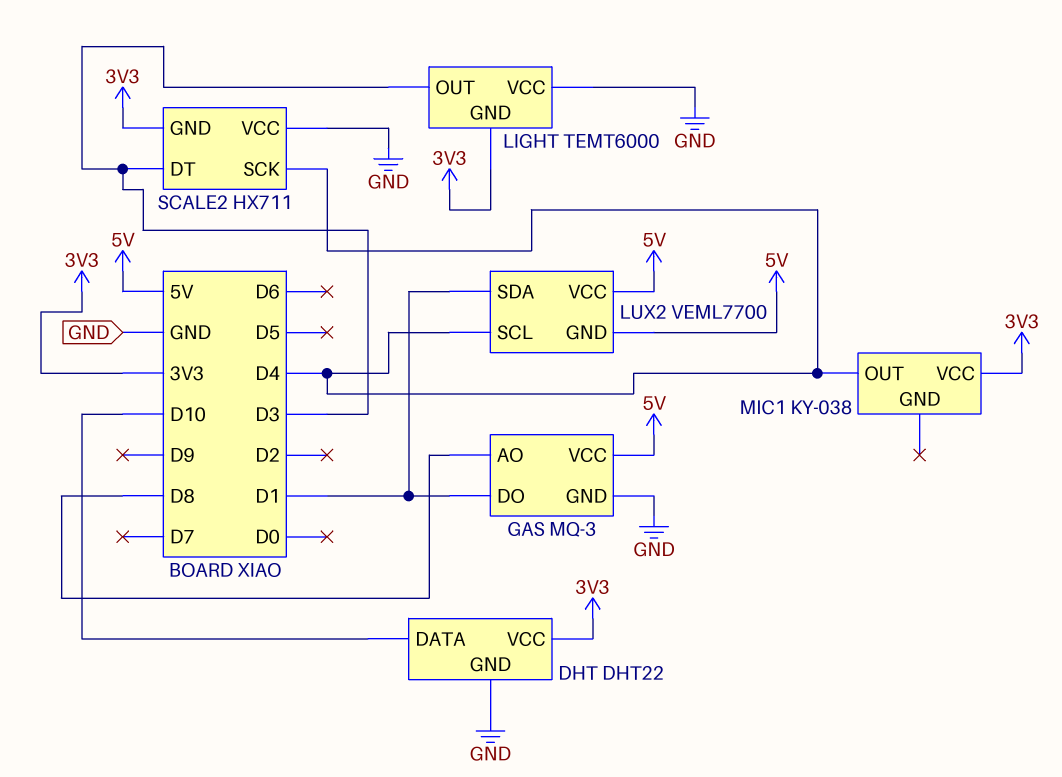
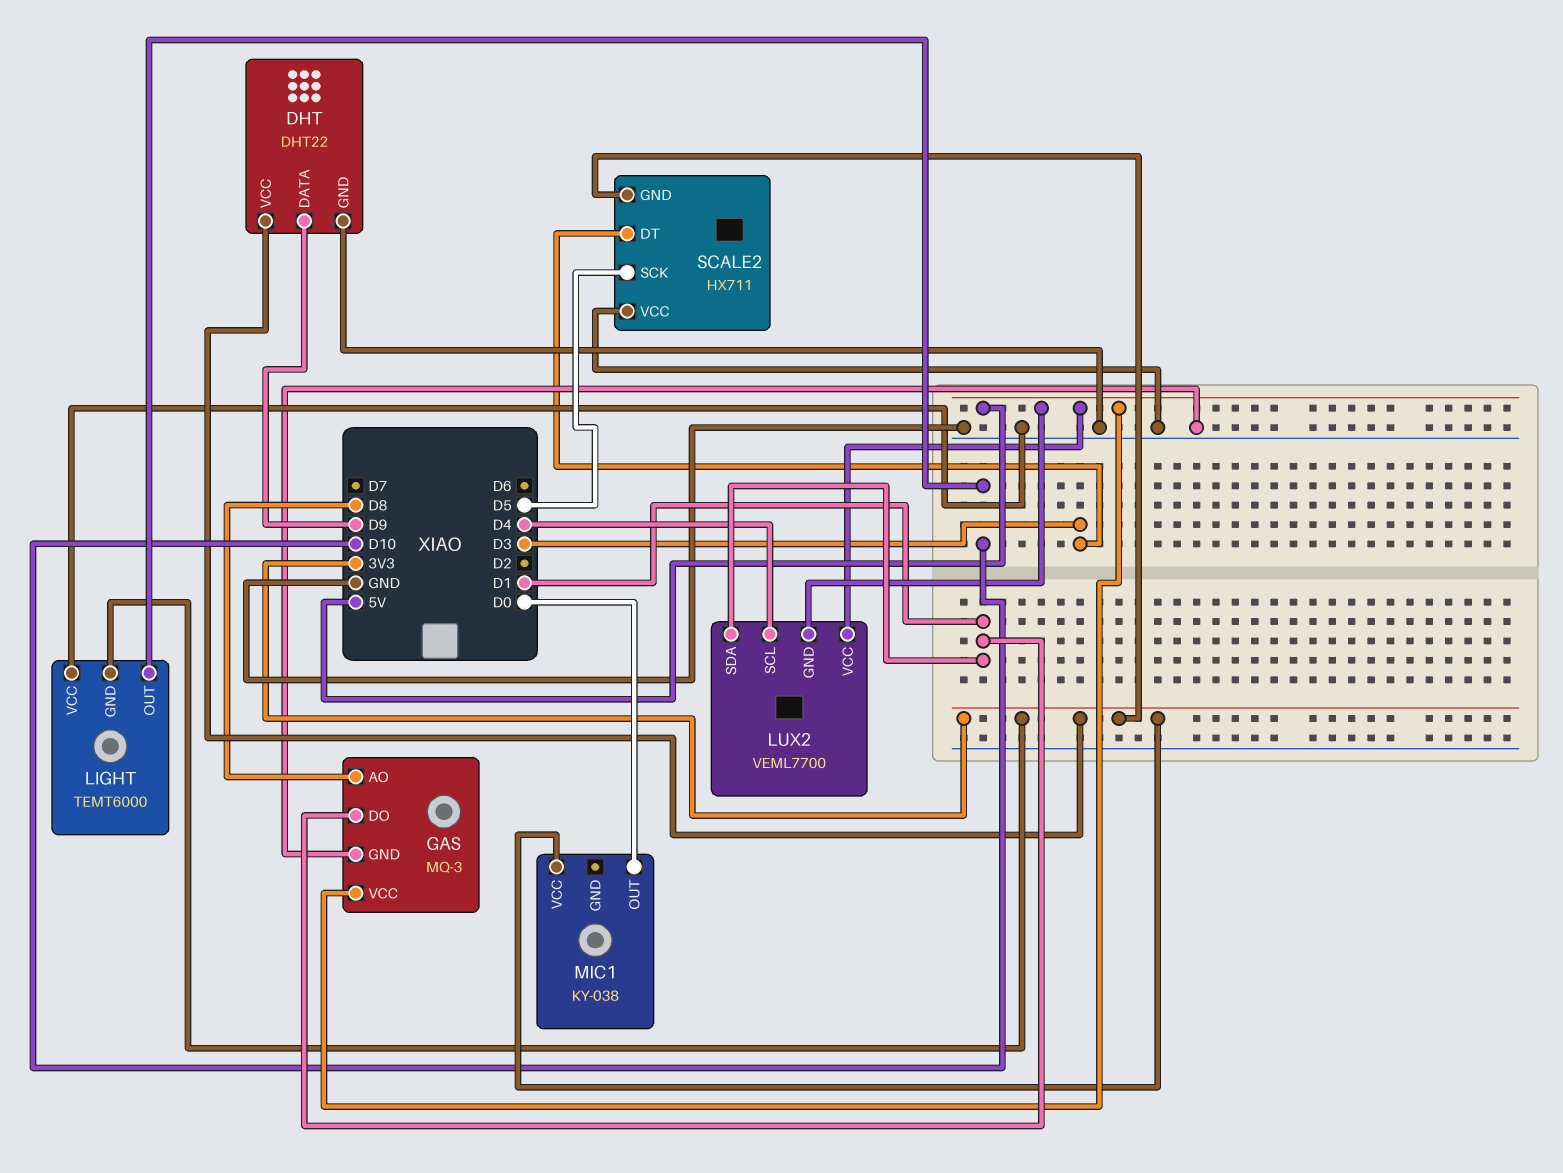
DHT pin DATA: D10 -> D9
LIGHT pin OUT: D3 -> D10
MIC1 pin OUT: D4 -> D0
SCALE2 pin SCK: D4 -> D5

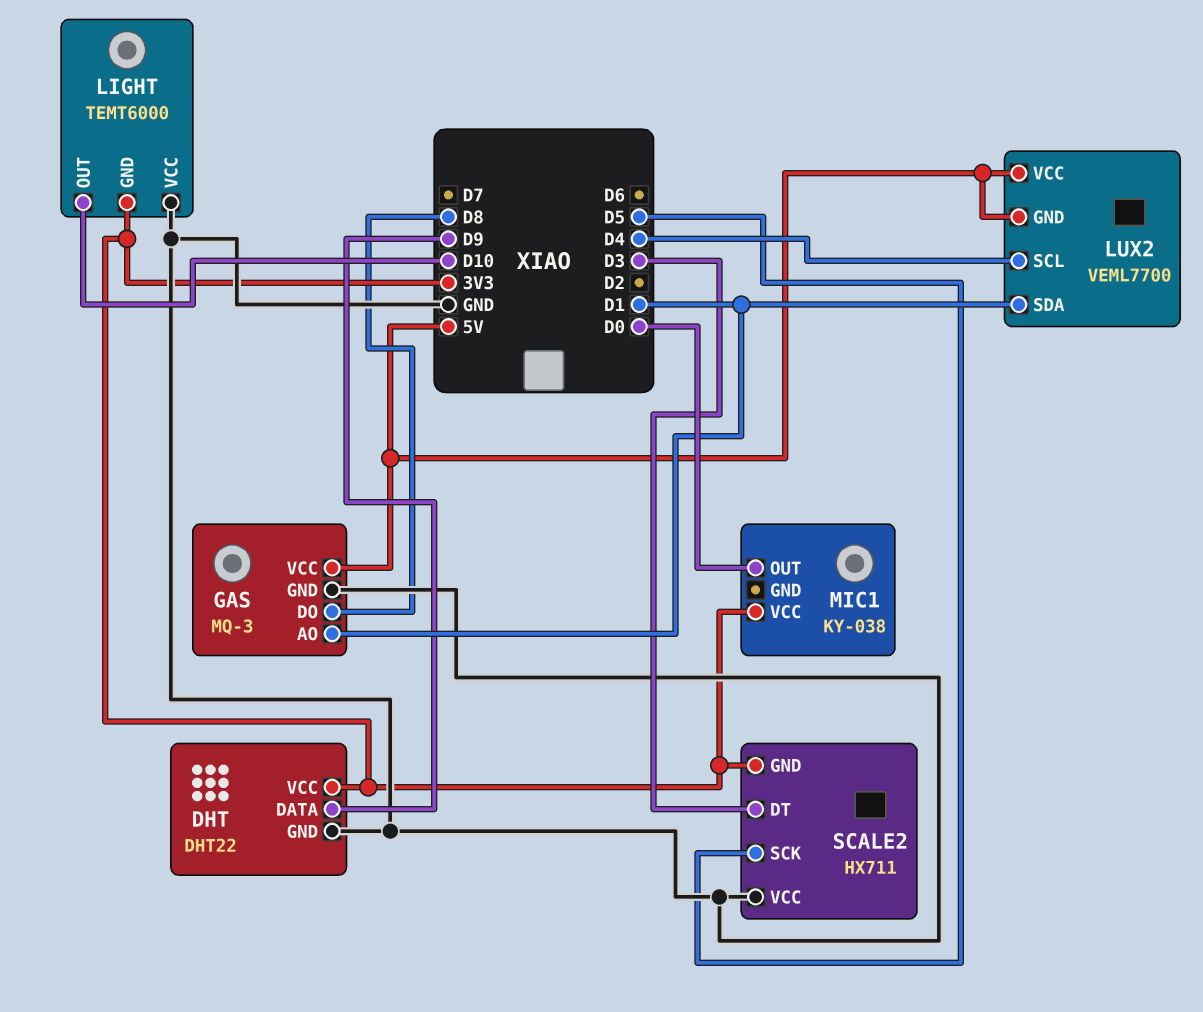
GAS pin AO: D8 -> D1
GAS pin DO: D1 -> D8

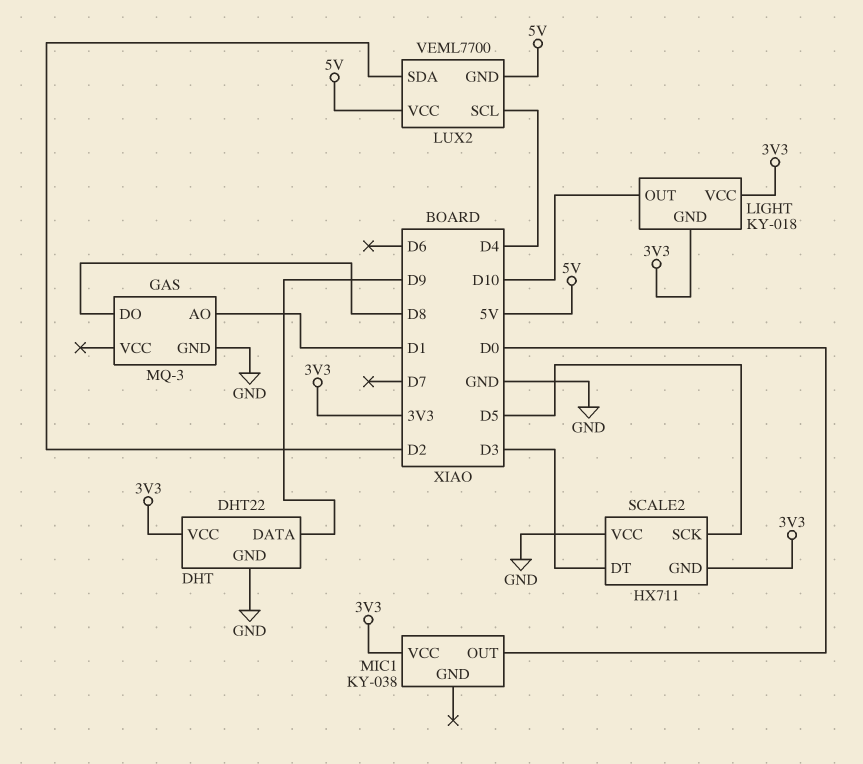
GAS pin VCC: 5V -> none
LIGHT: TEMT6000 -> KY-018
LIGHT pin VCC: GND -> 3V3
LUX2 pin SDA: D1 -> D2

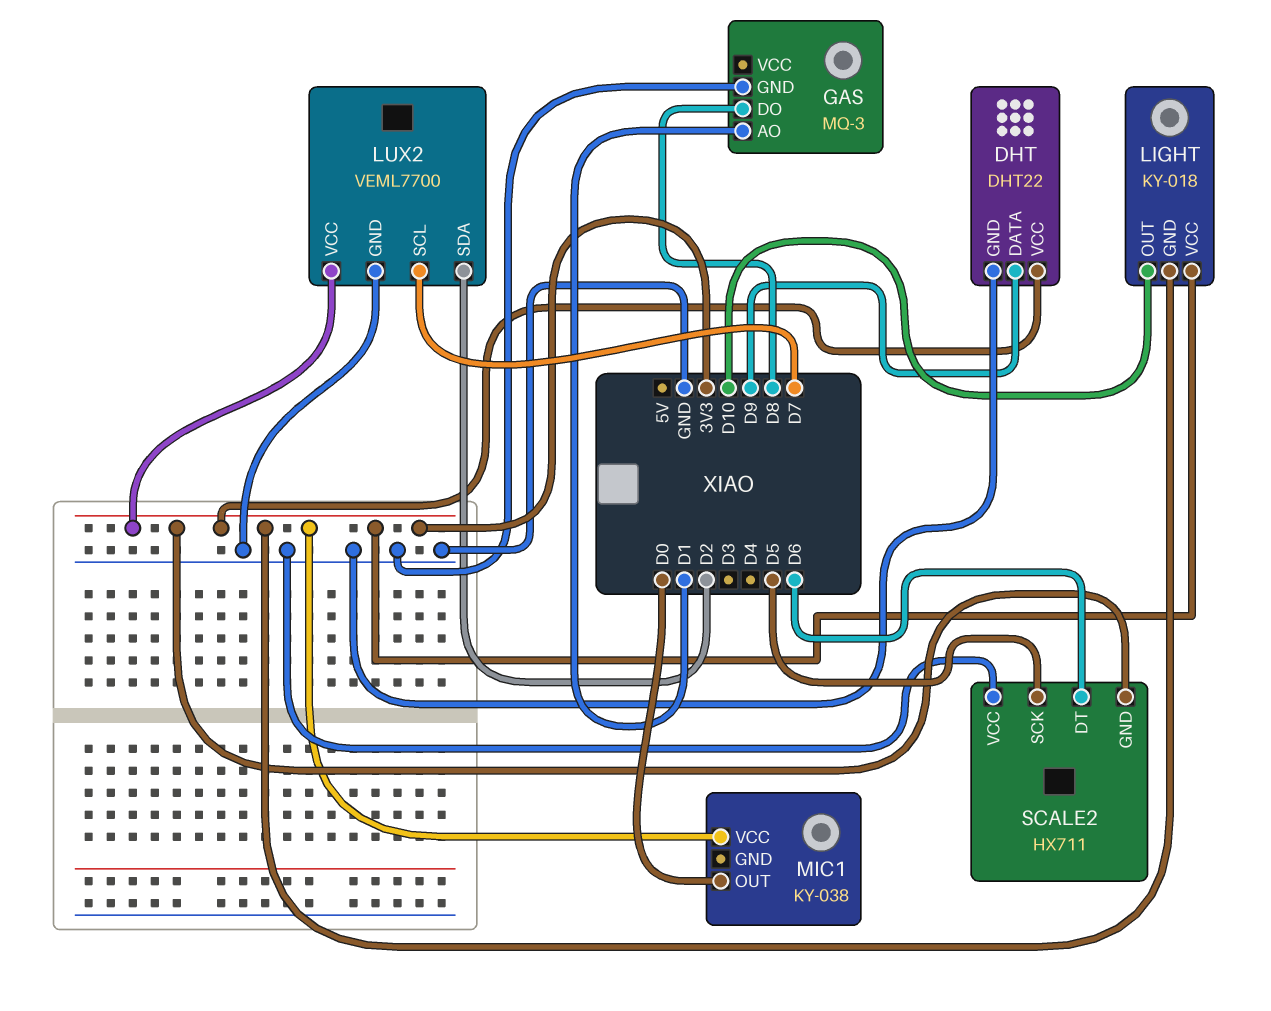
LUX2 pin GND: 5V -> GND
LUX2 pin SCL: D4 -> D7
LUX2 pin VCC: 5V -> 3V3
SCALE2 pin DT: D3 -> D6

